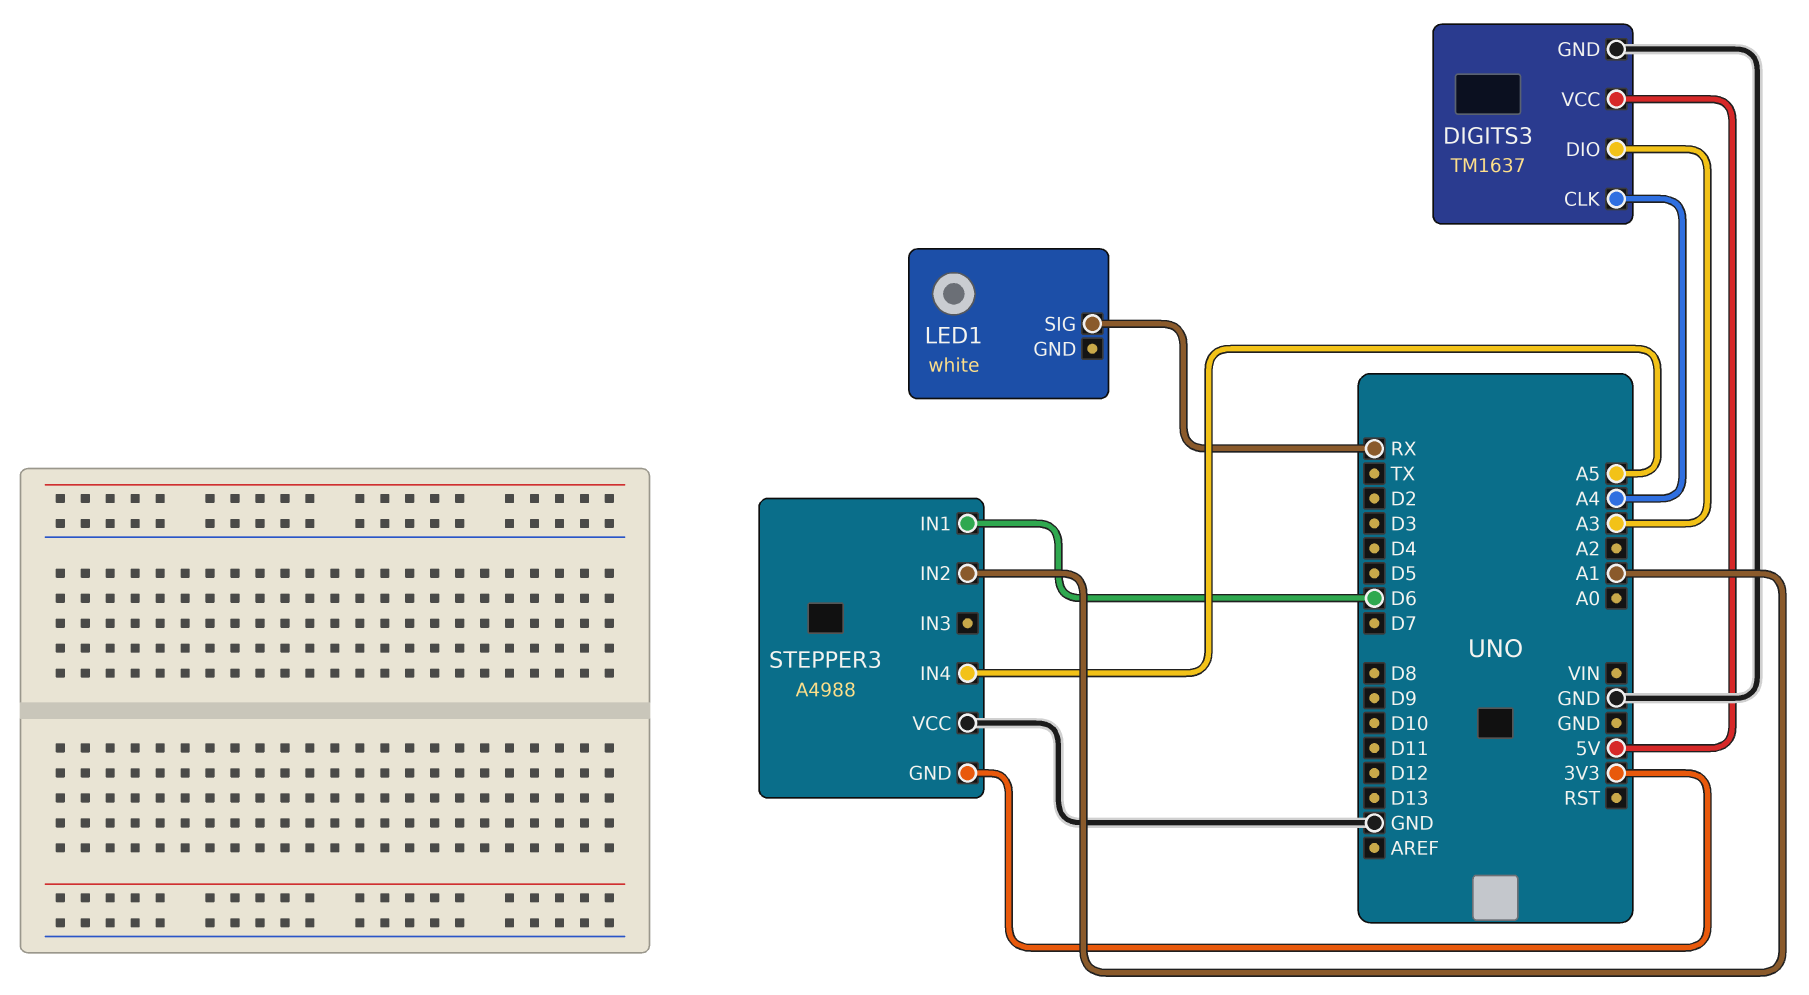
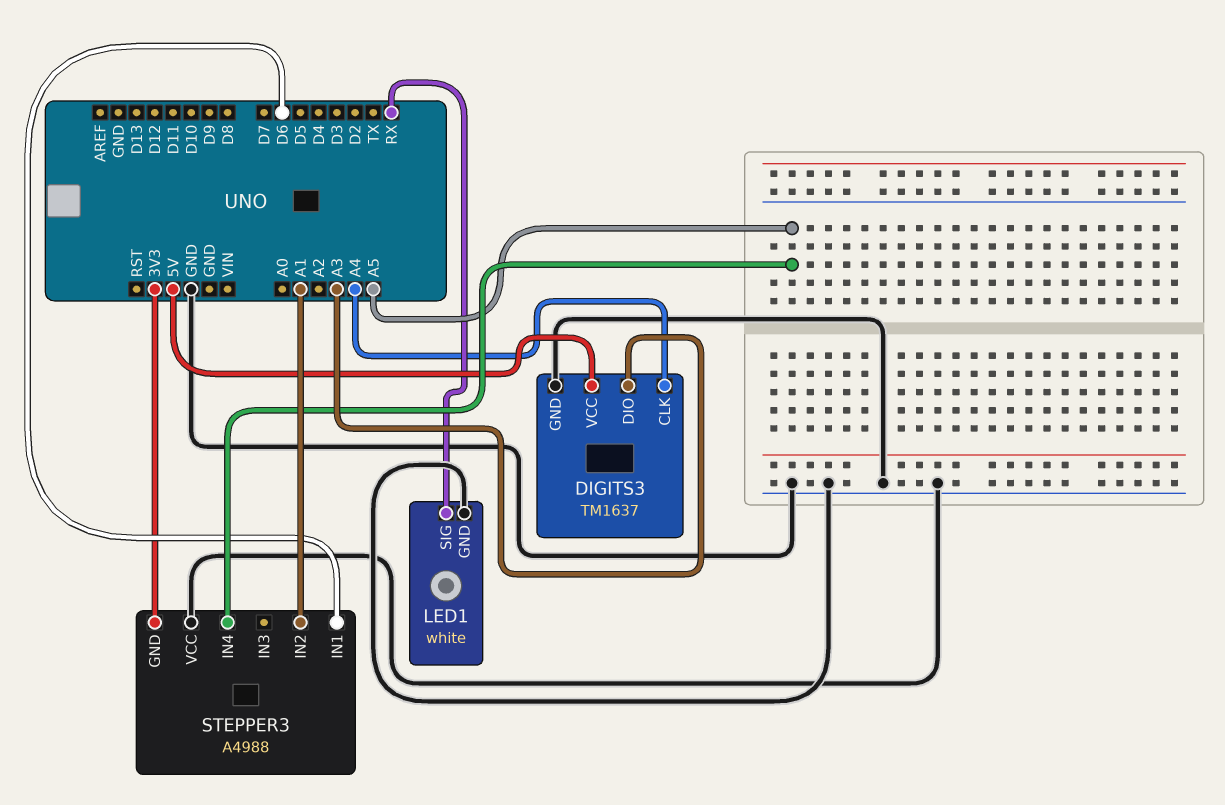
LED1 pin GND: none -> GND

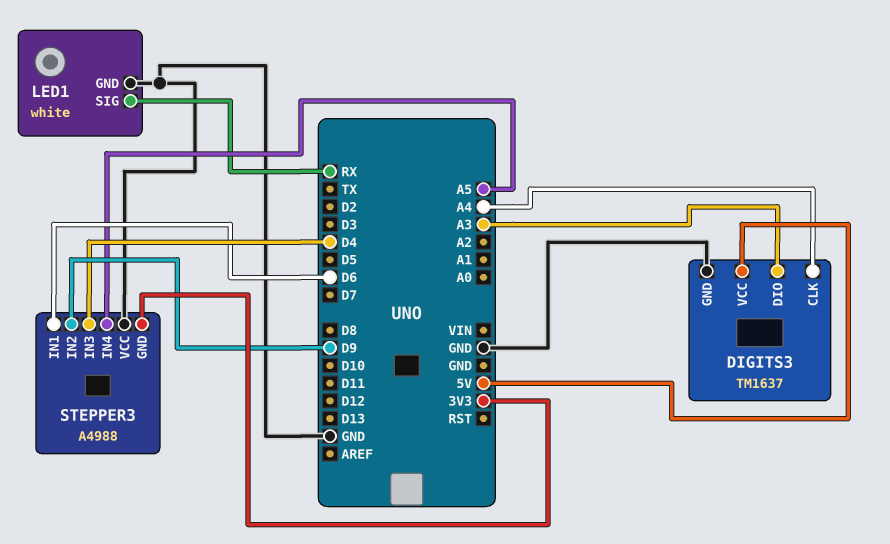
STEPPER3 pin IN2: A1 -> D9
STEPPER3 pin IN3: none -> D4

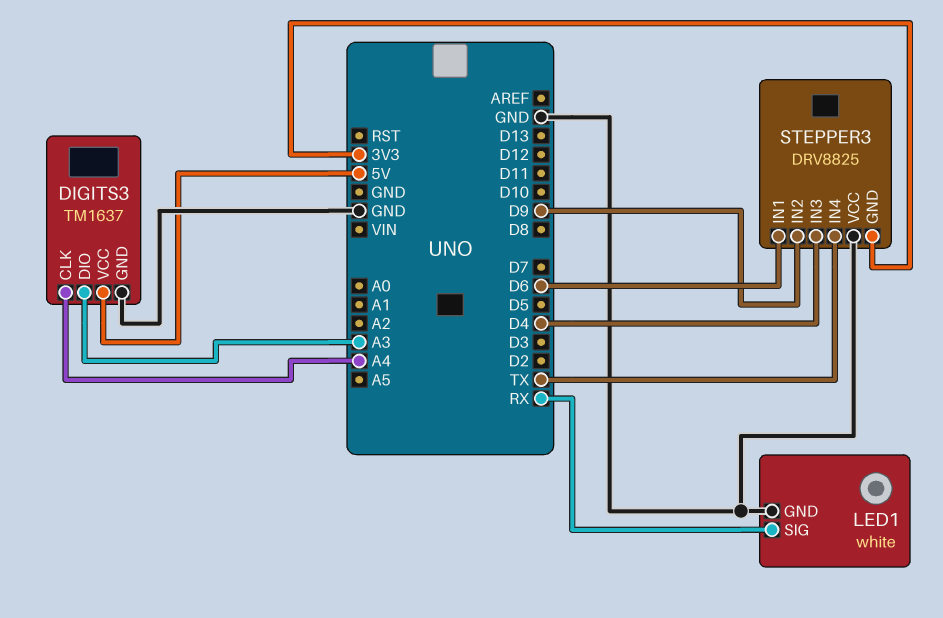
STEPPER3: A4988 -> DRV8825
STEPPER3 pin IN4: A5 -> TX

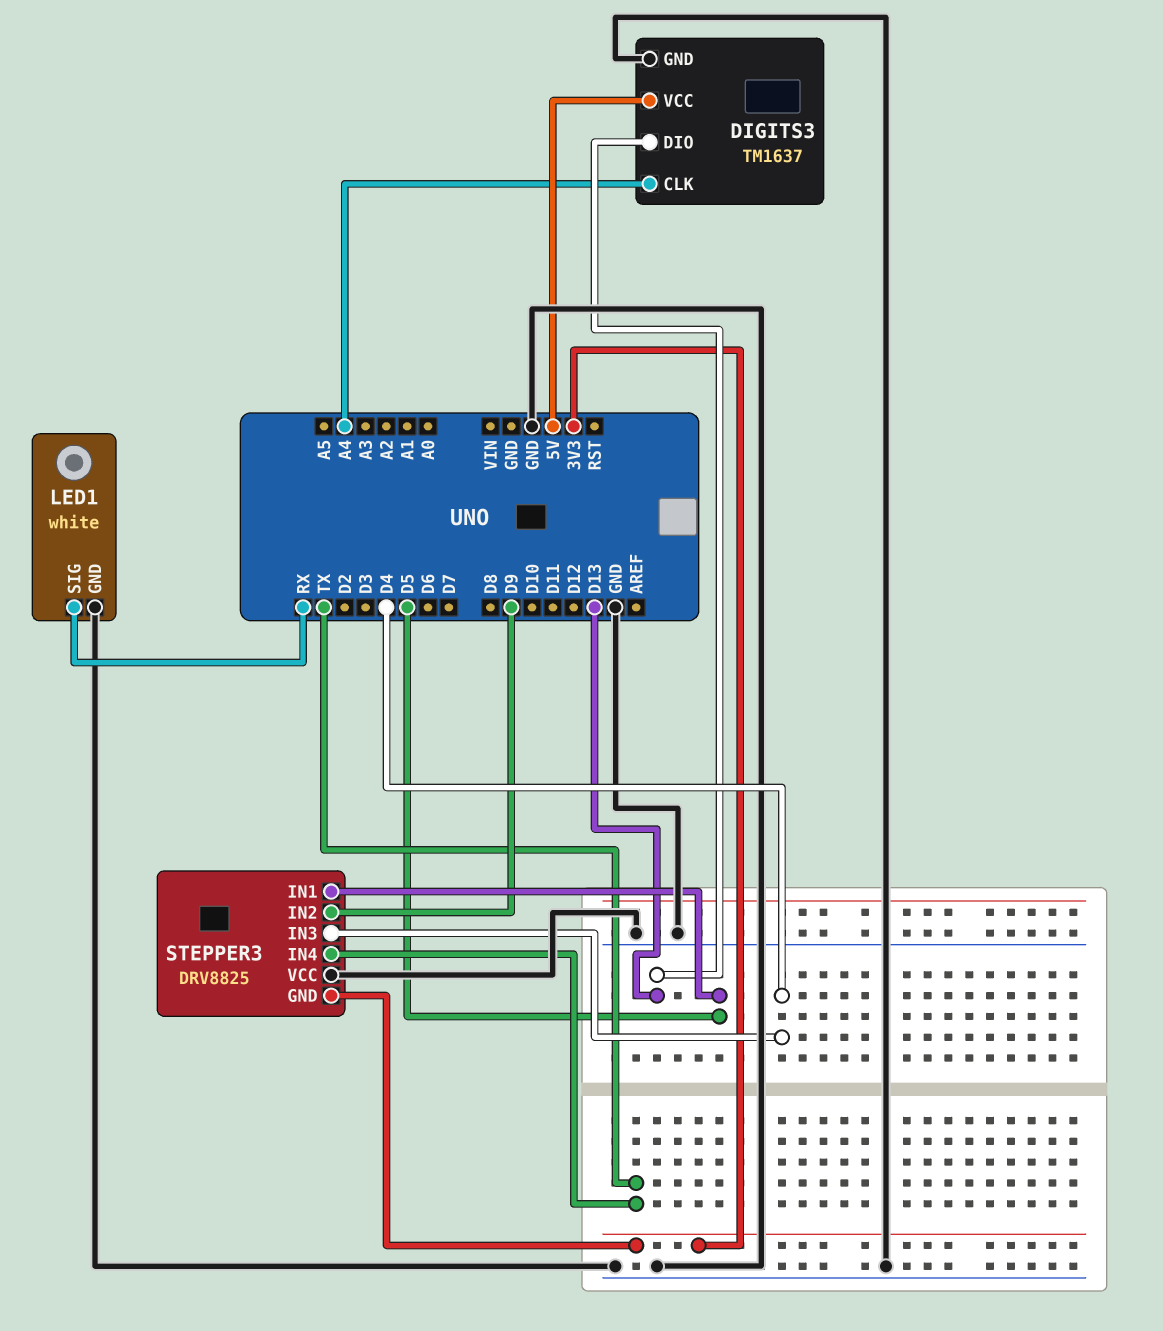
DIGITS3 pin DIO: A3 -> D13
STEPPER3 pin IN1: D6 -> D5

